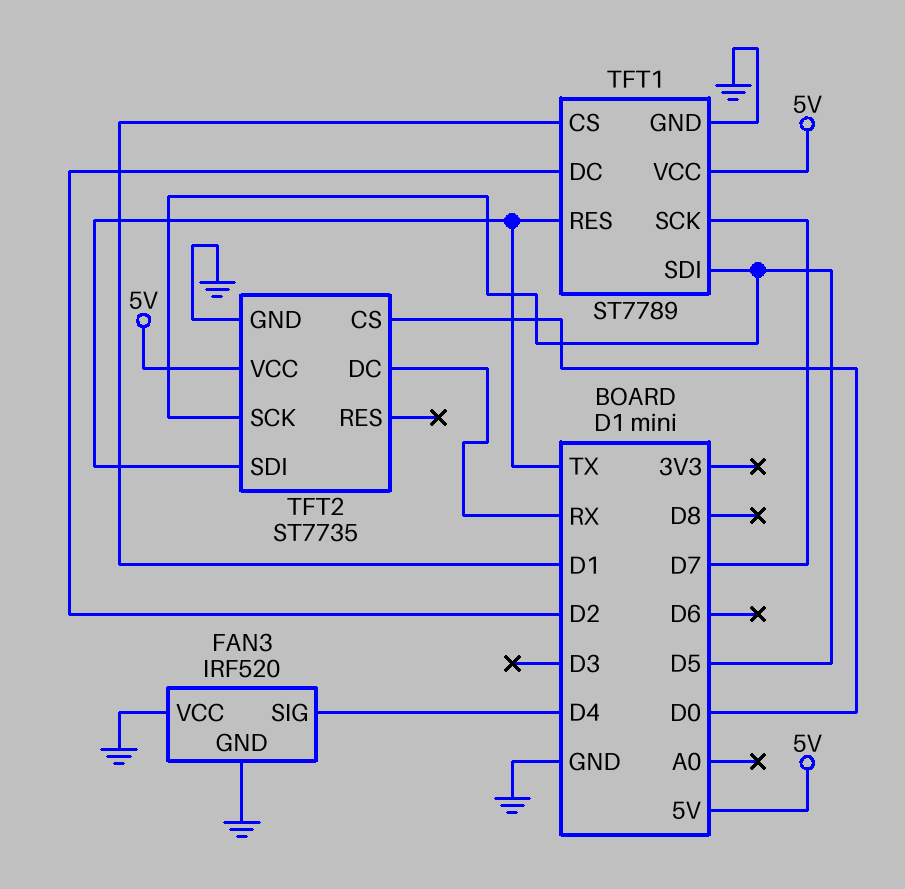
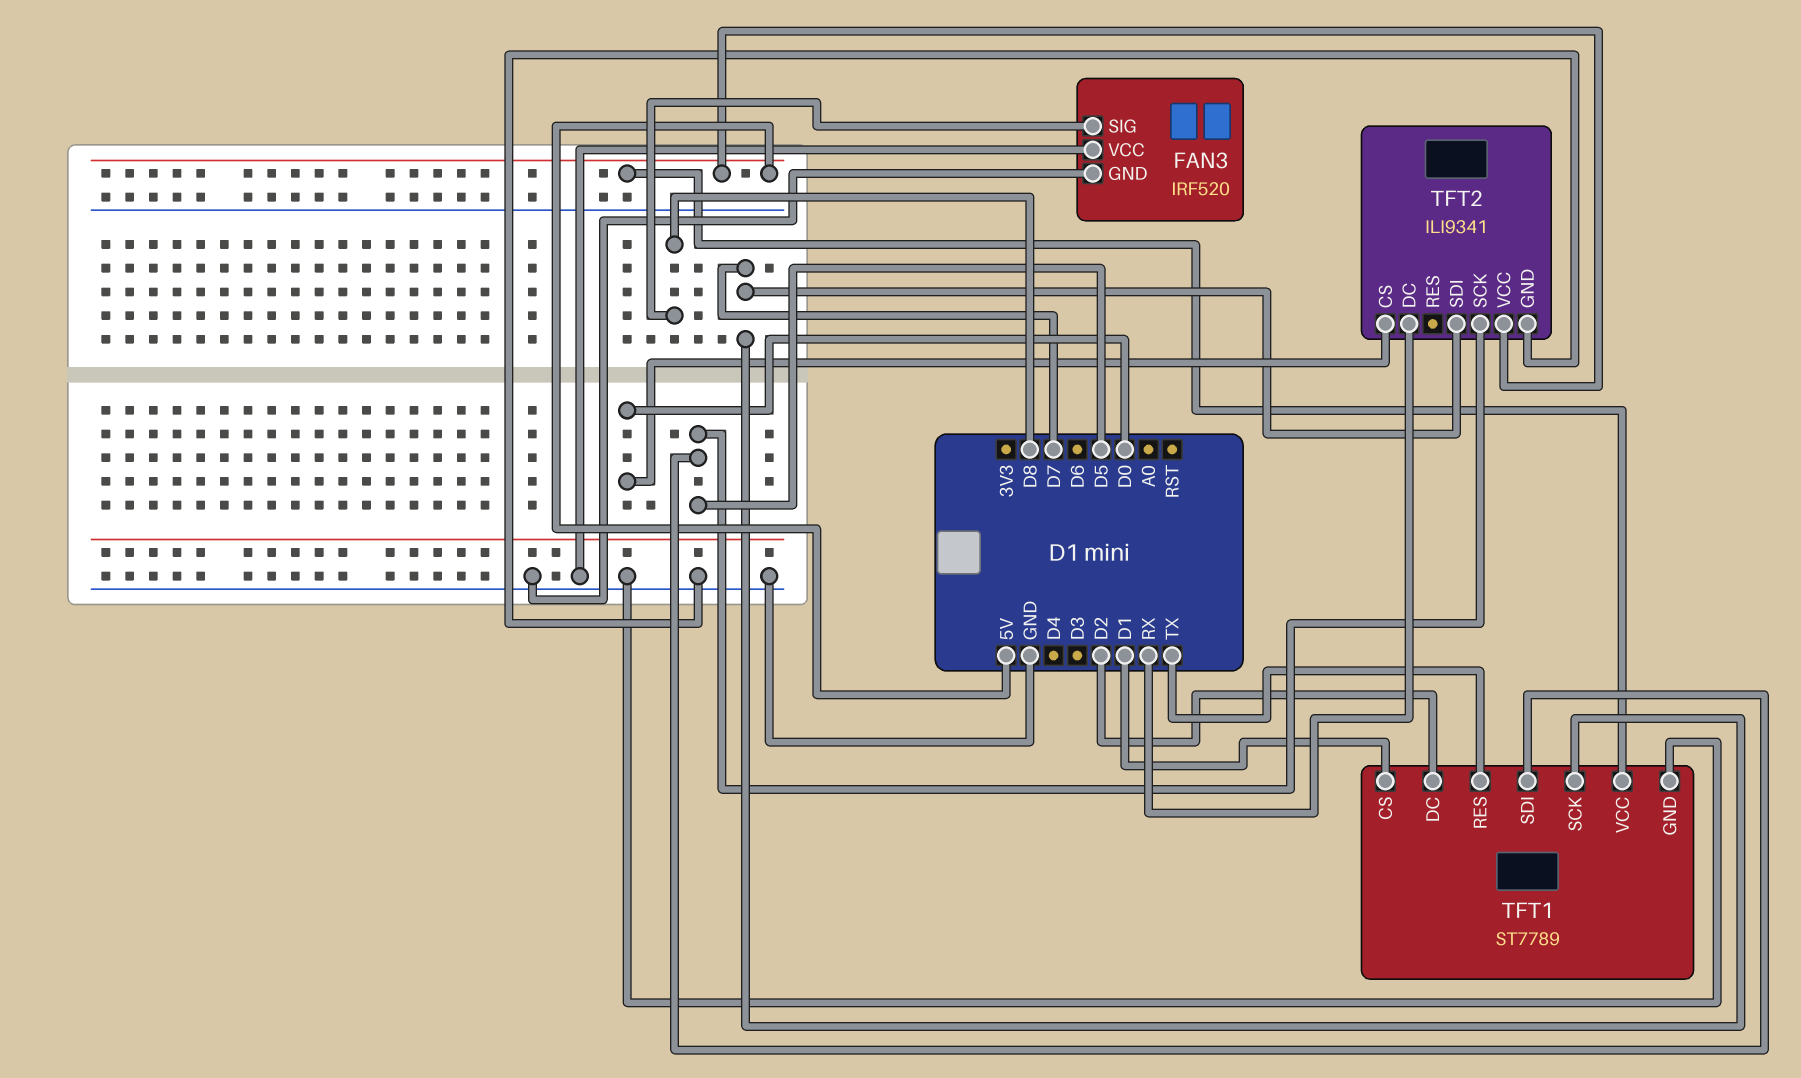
FAN3 pin SIG: D4 -> D8
TFT2: ST7735 -> ILI9341
TFT2 pin SDI: TX -> D7

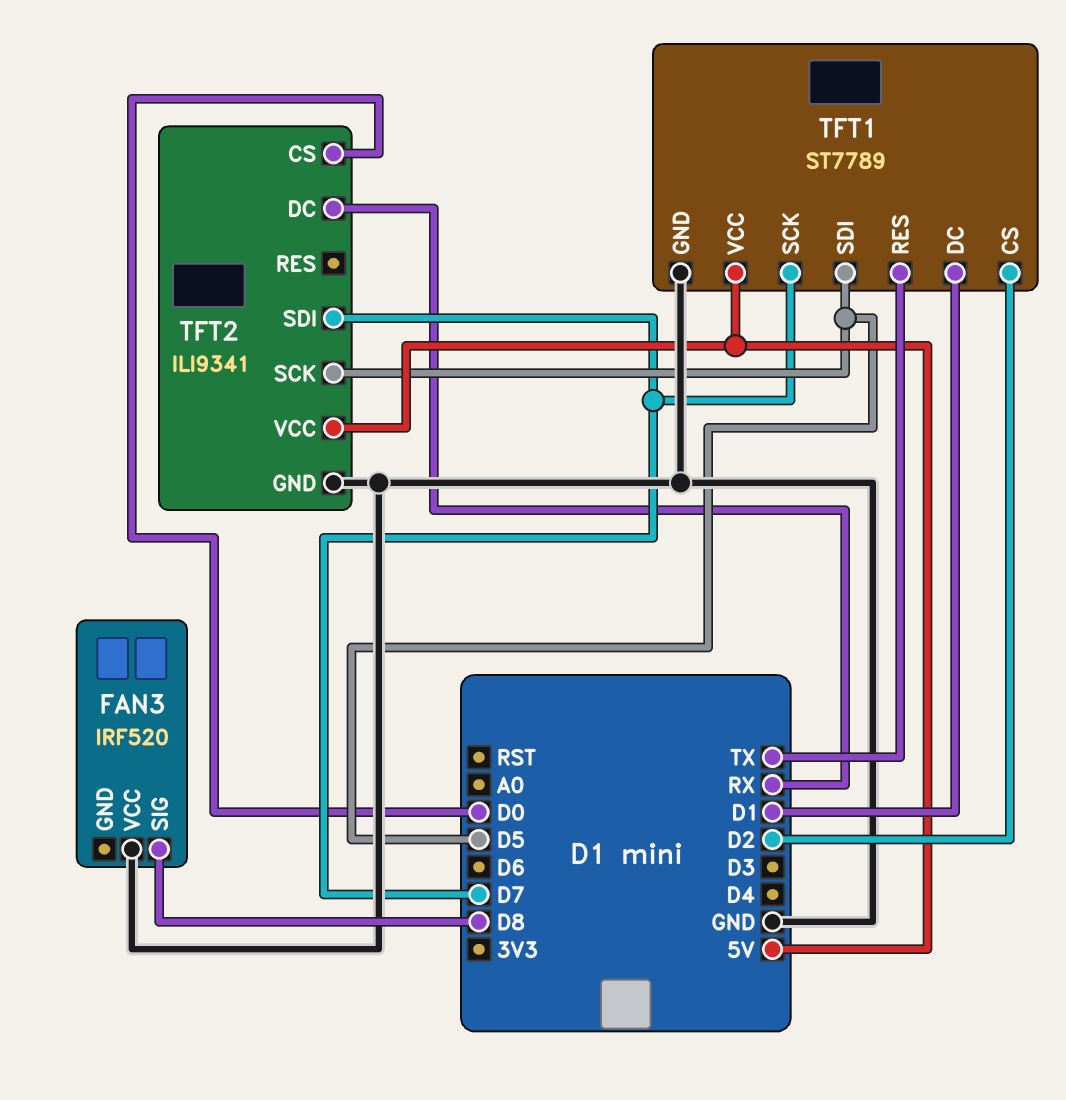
FAN3 pin GND: GND -> none
TFT1 pin CS: D1 -> D2
TFT1 pin DC: D2 -> D1

